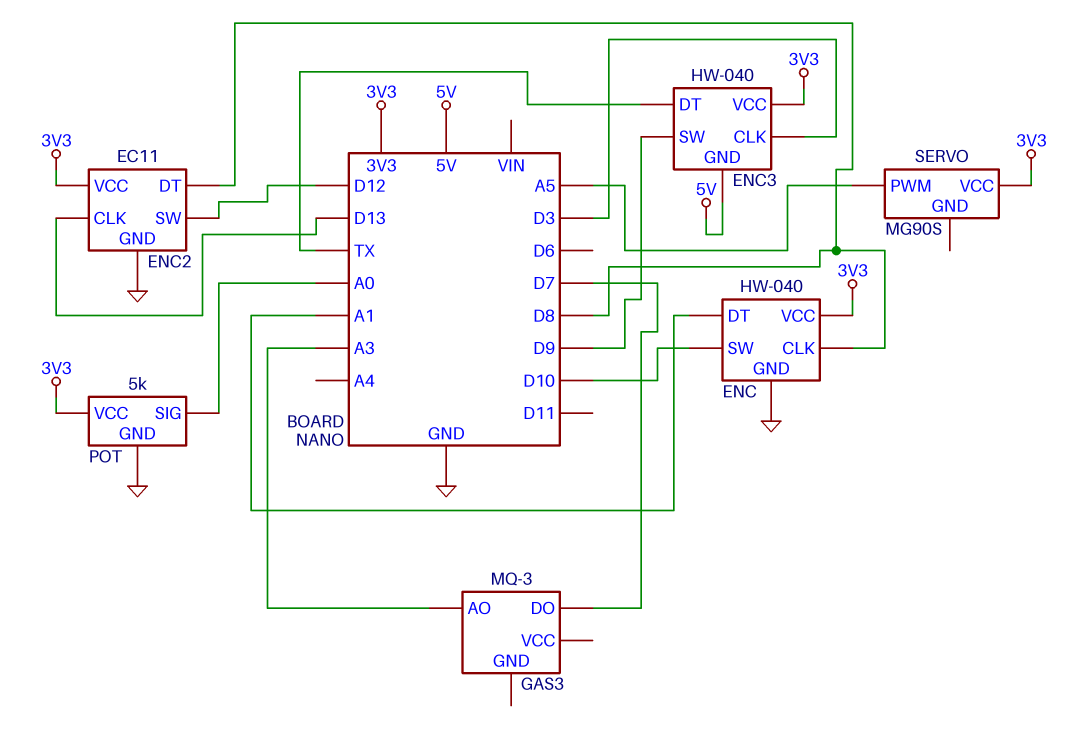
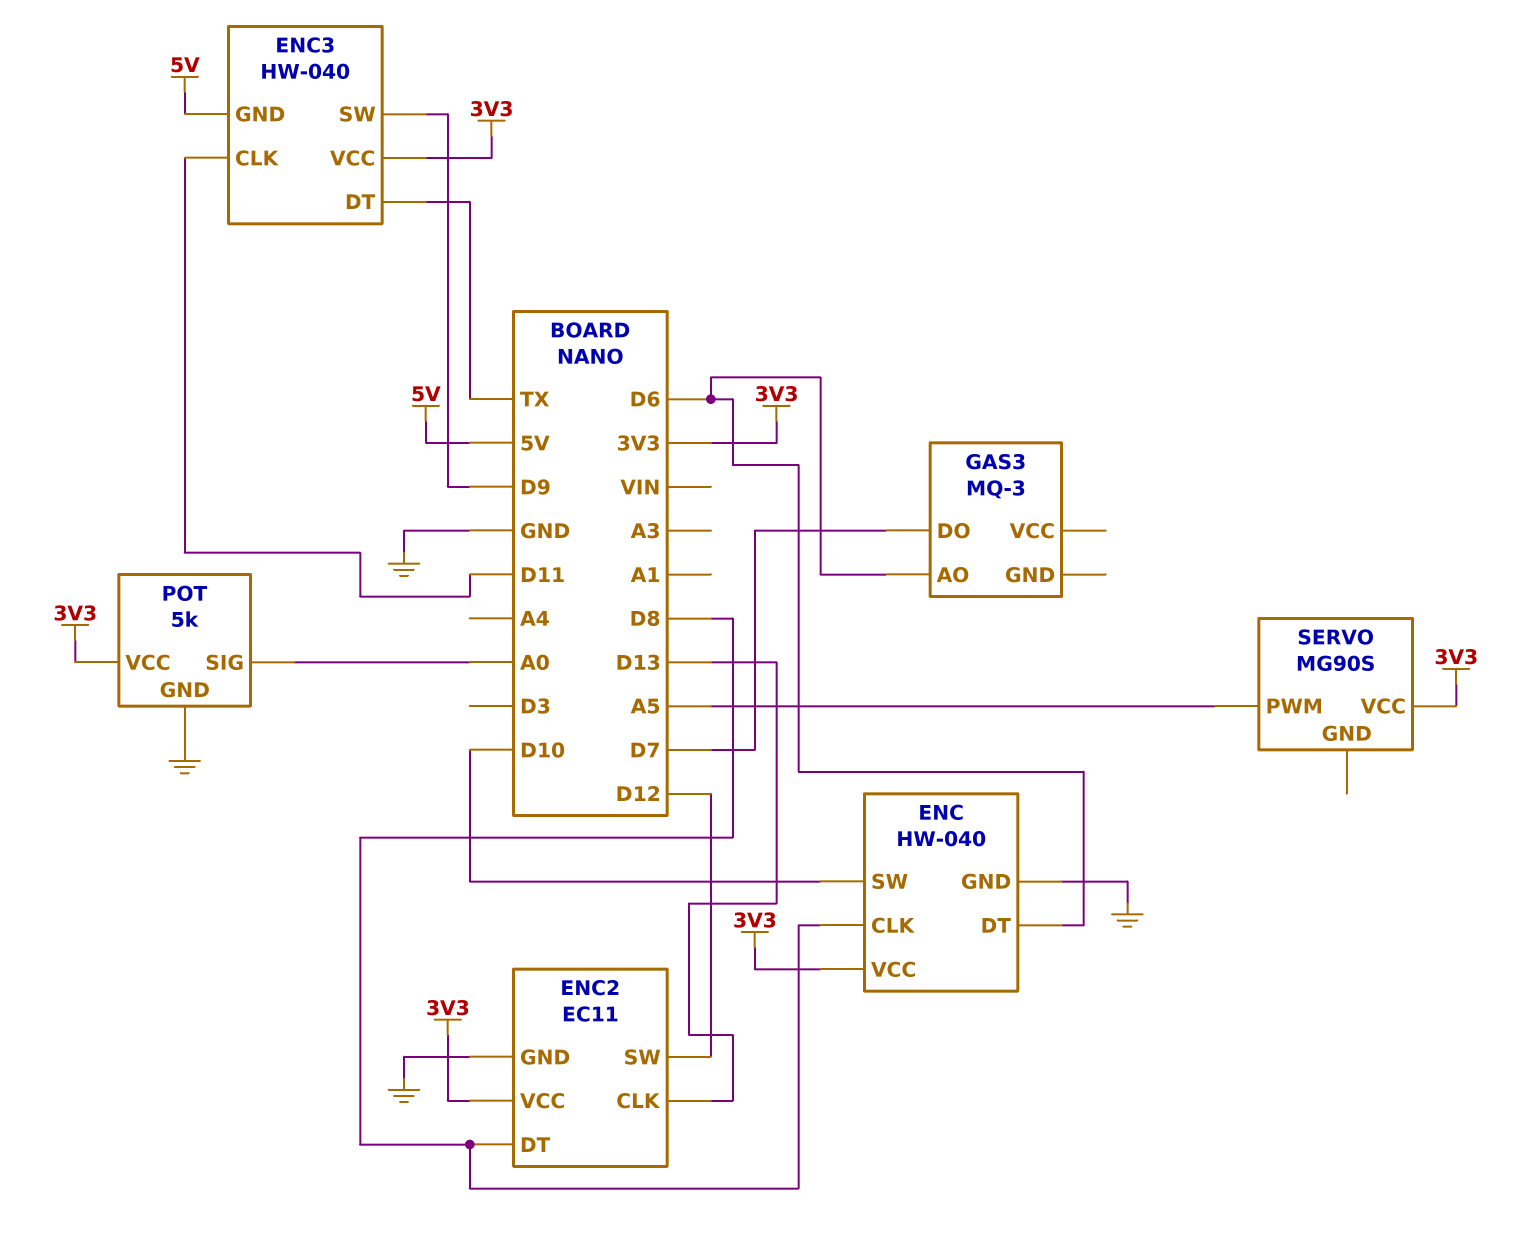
ENC pin DT: A1 -> D6
ENC3 pin CLK: D3 -> D11
GAS3 pin AO: A3 -> D6

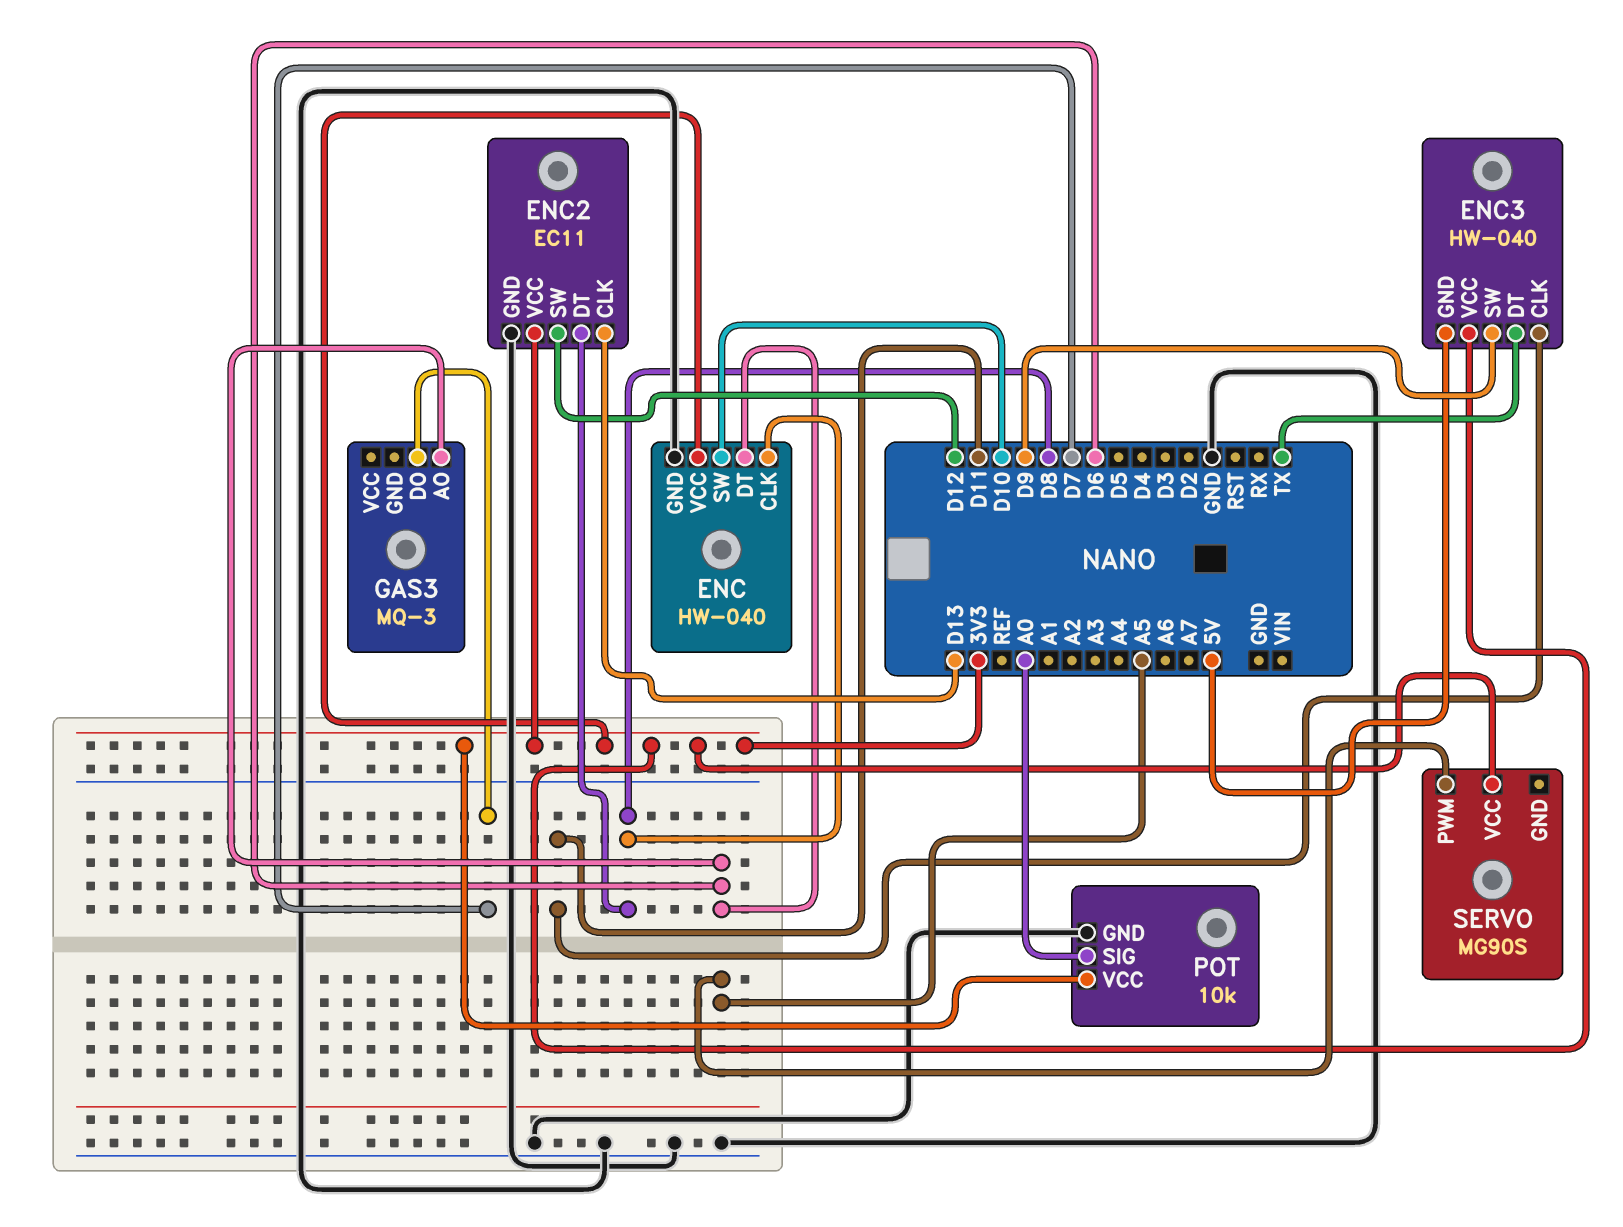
POT: 5k -> 10k

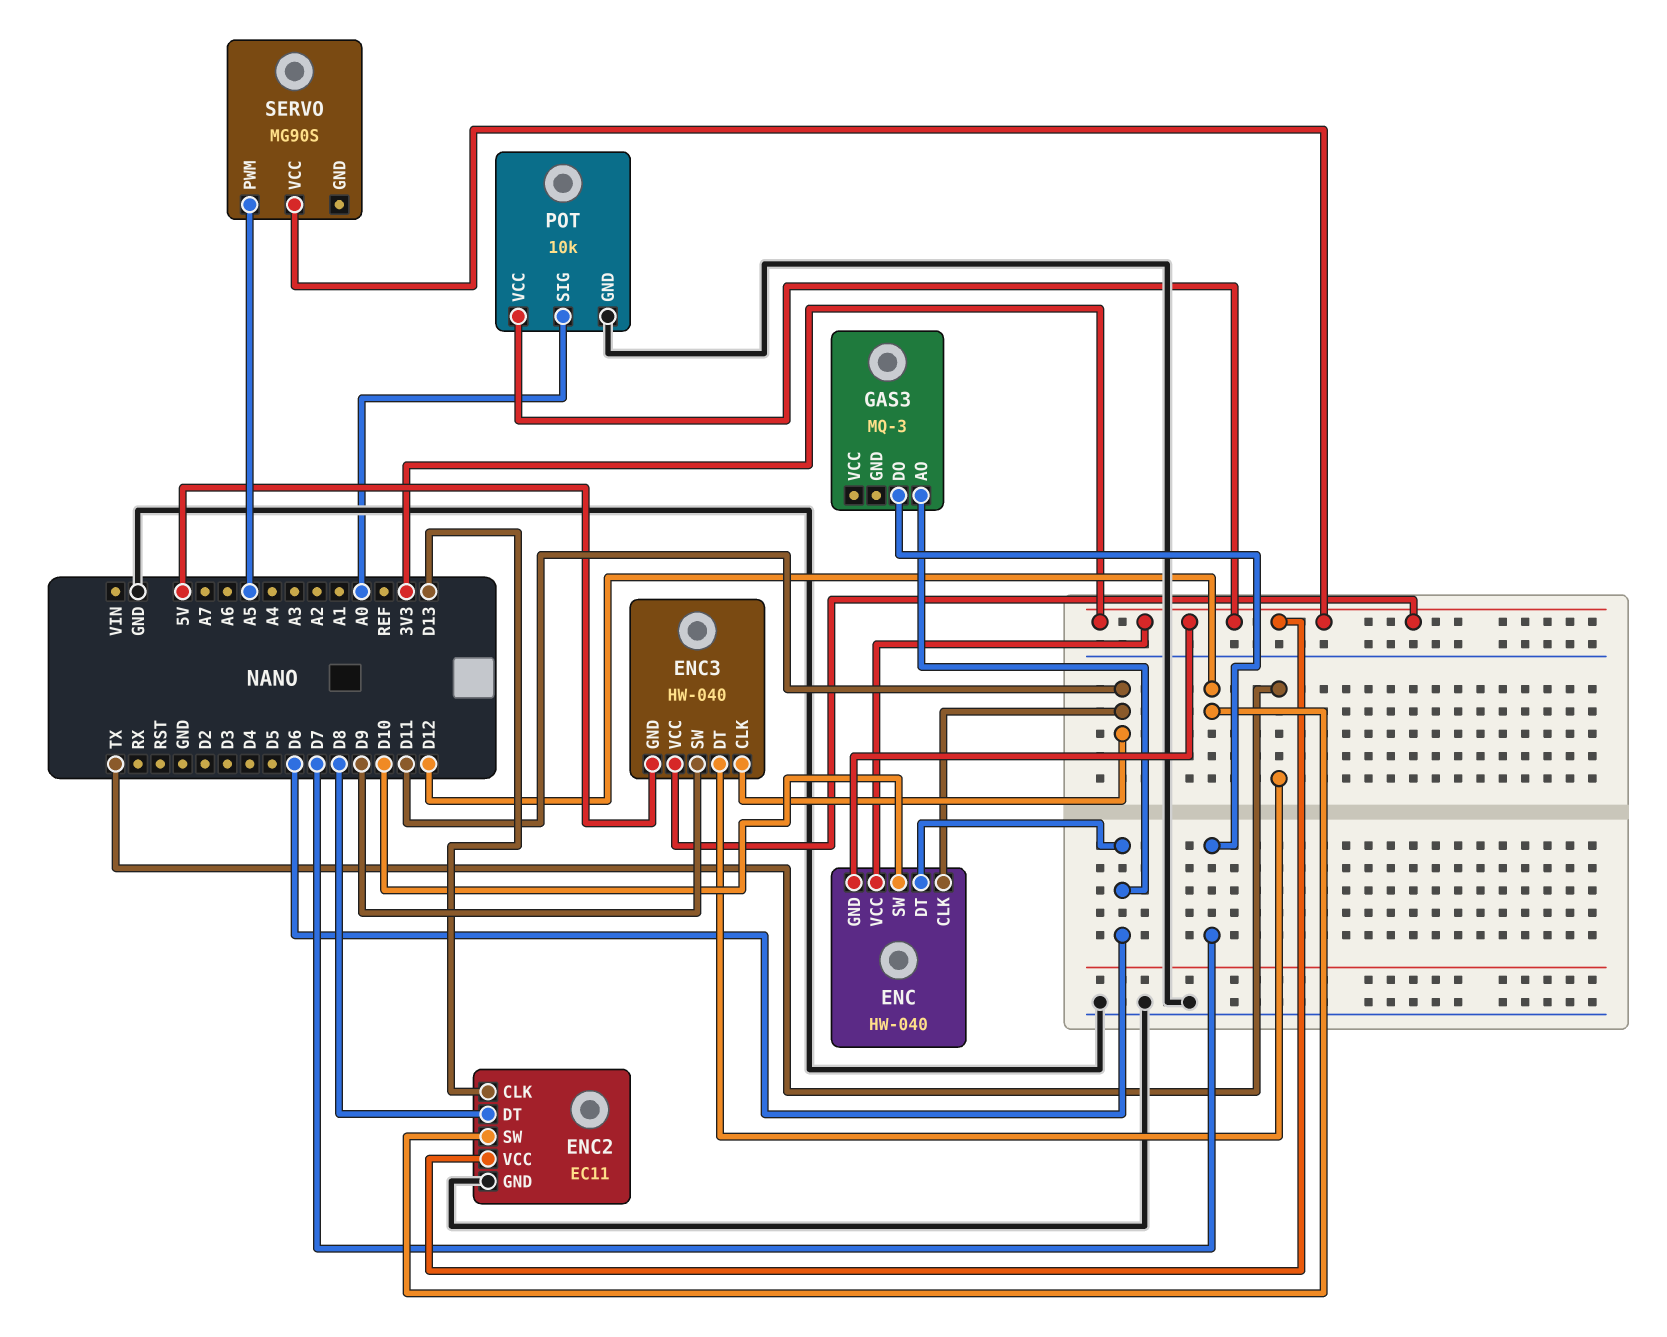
ENC pin CLK: D8 -> D11
ENC pin GND: GND -> 3V3

